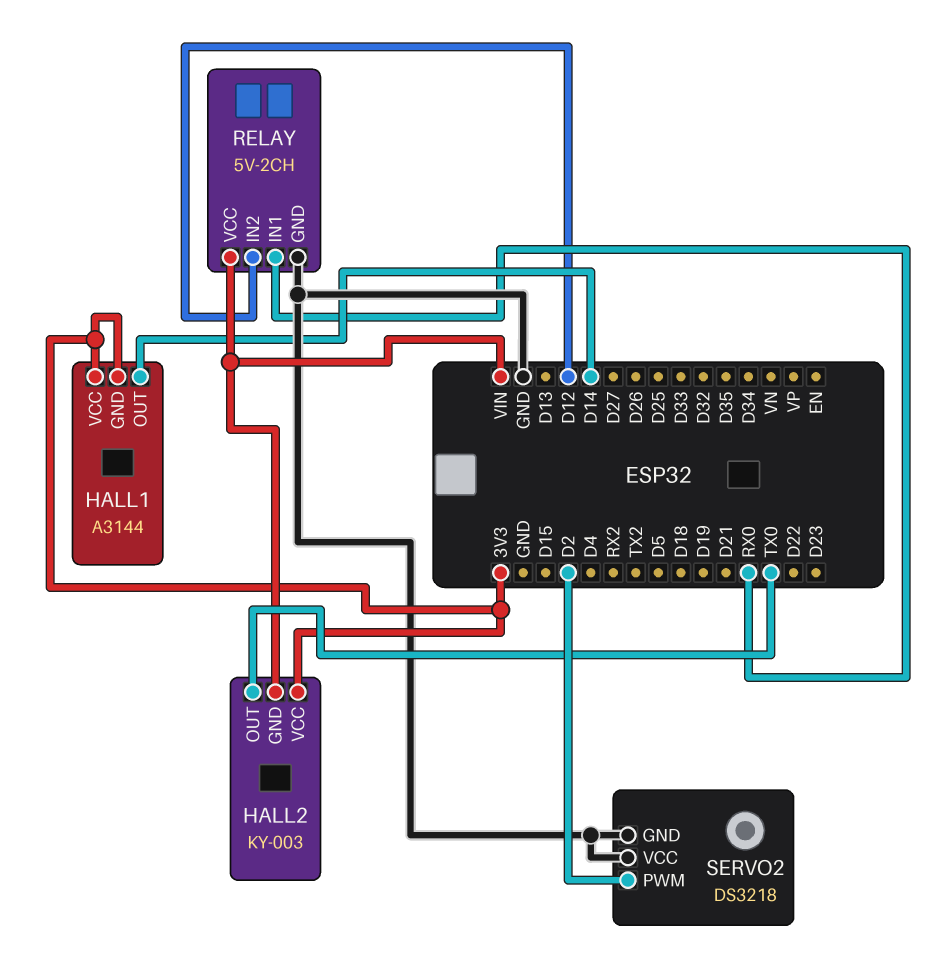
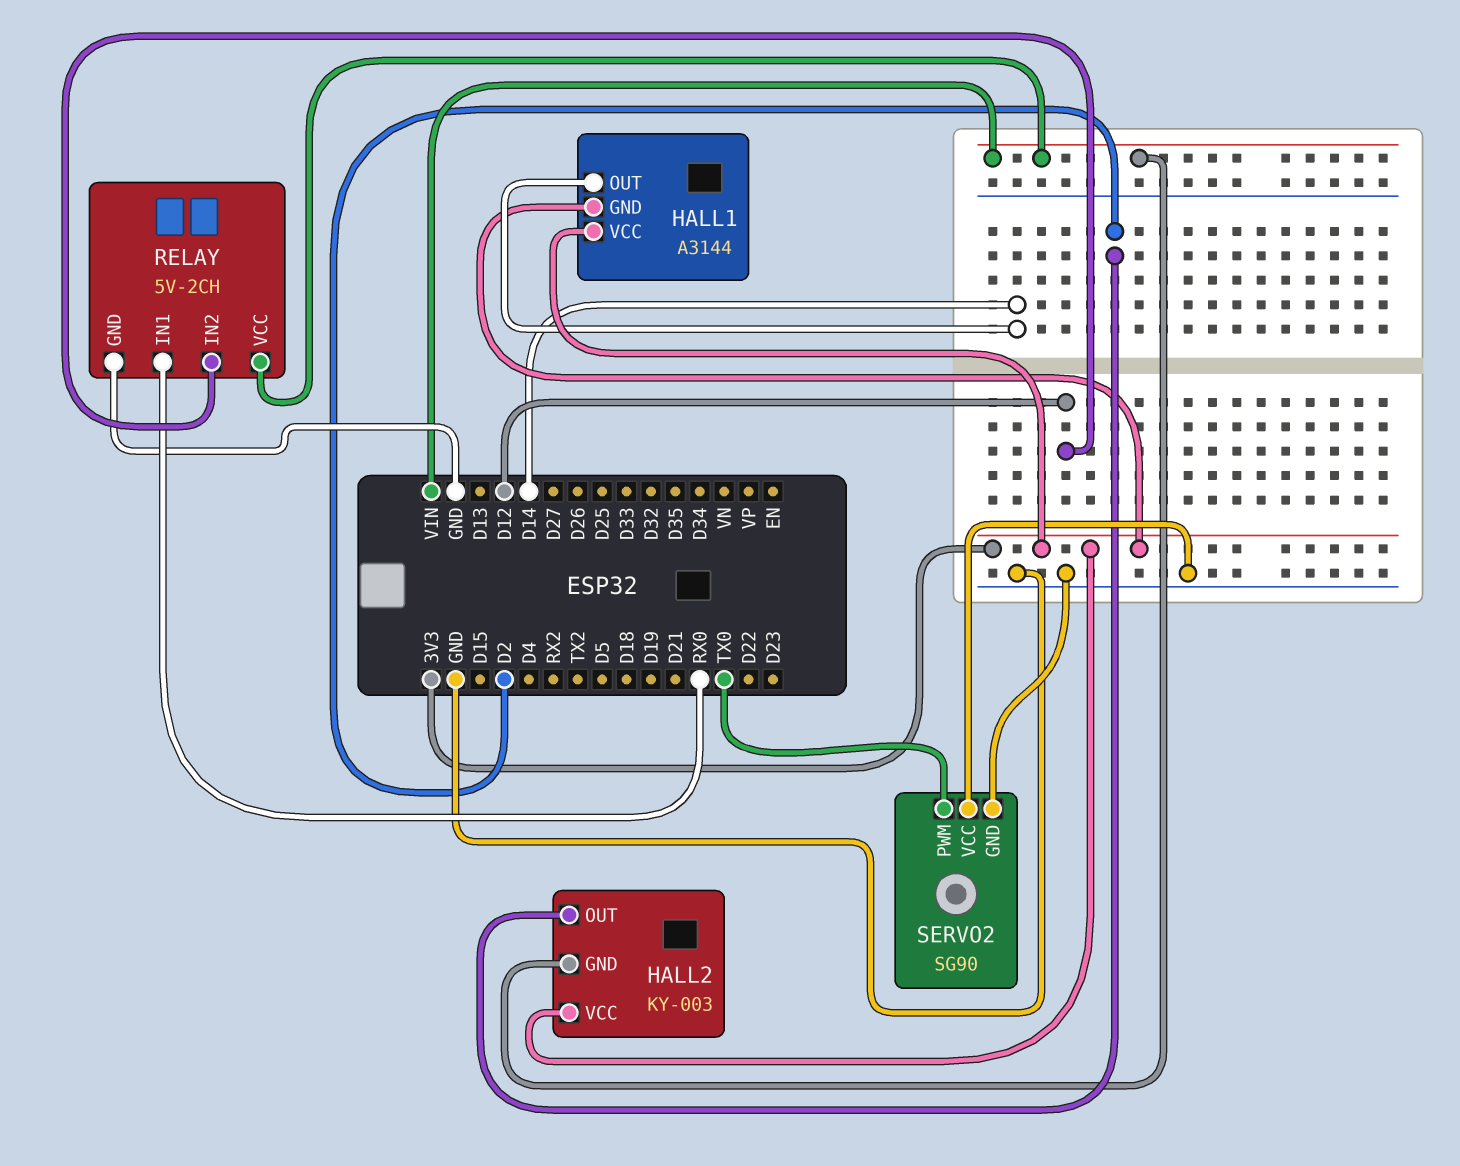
HALL2 pin OUT: TX0 -> D2
SERVO2: DS3218 -> SG90
SERVO2 pin PWM: D2 -> TX0

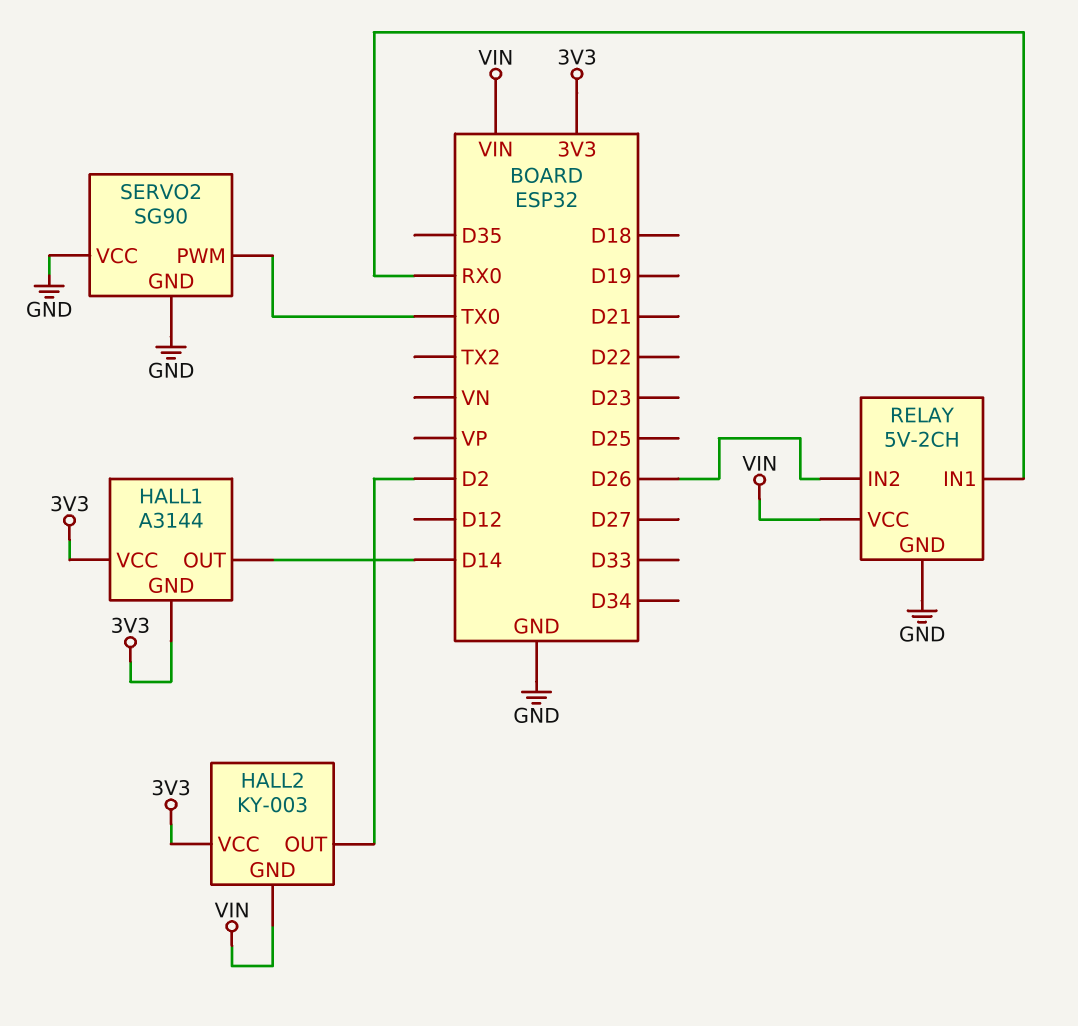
RELAY pin IN2: D12 -> D26

